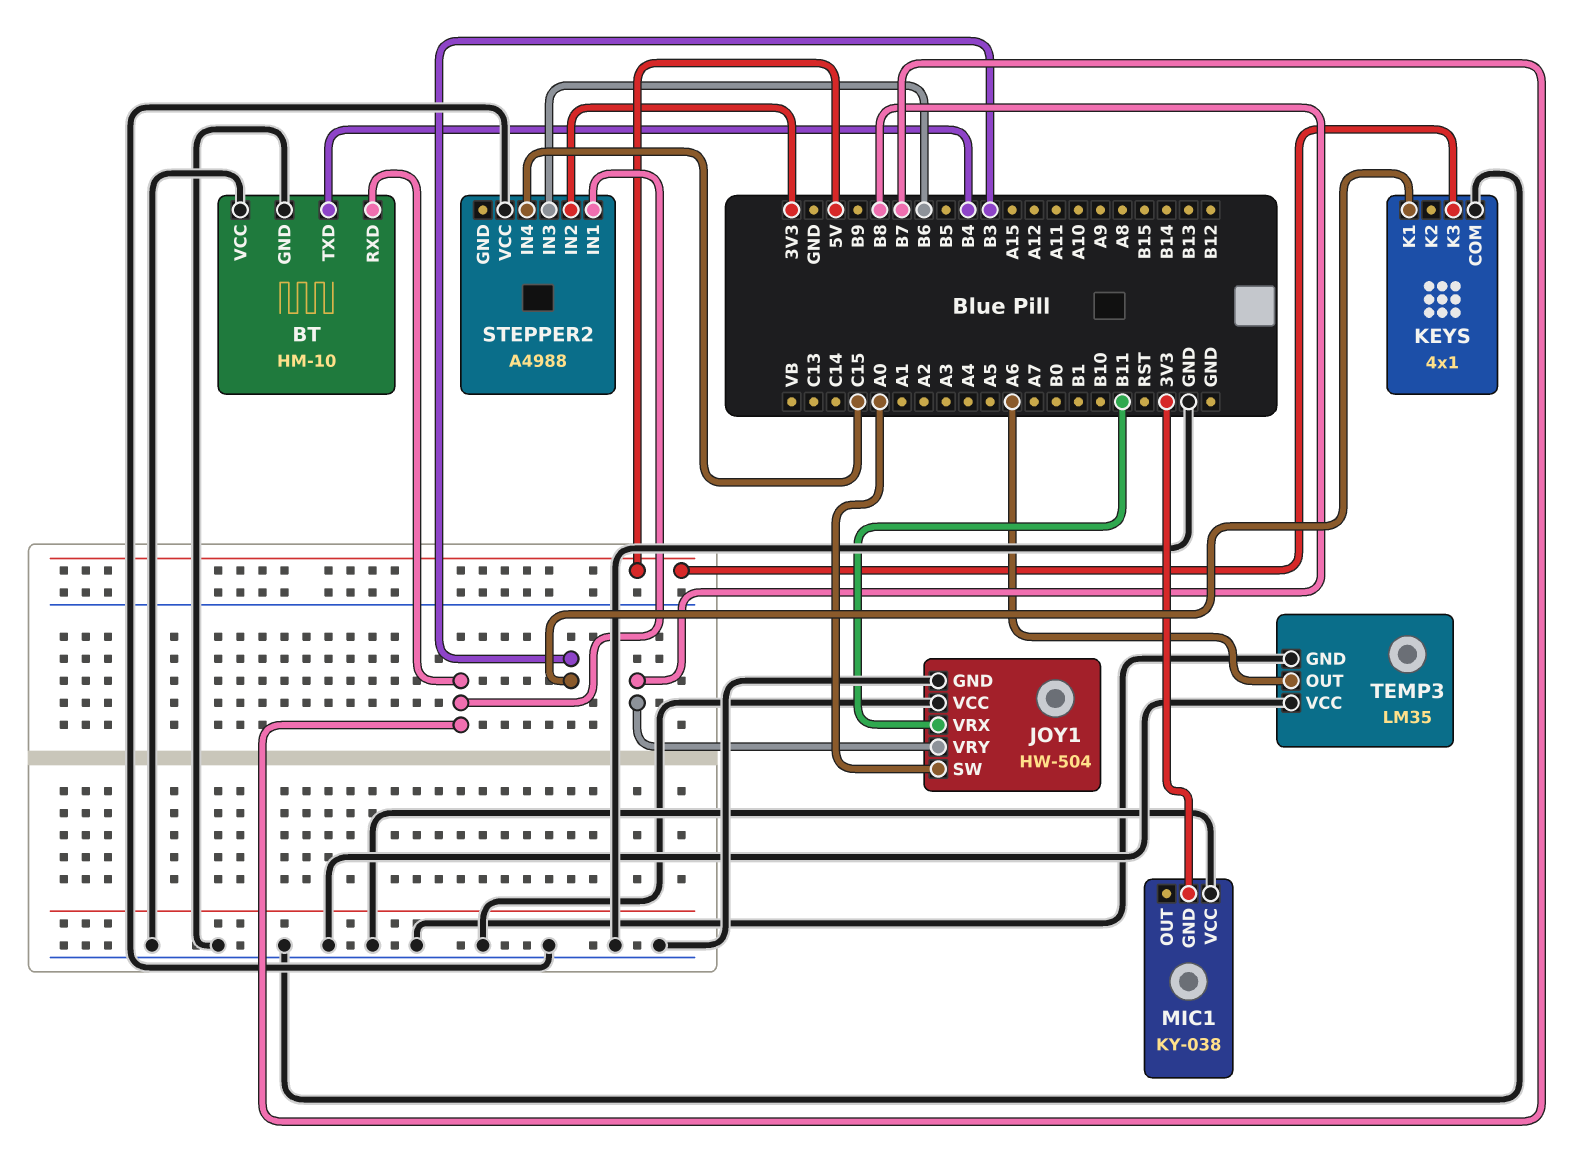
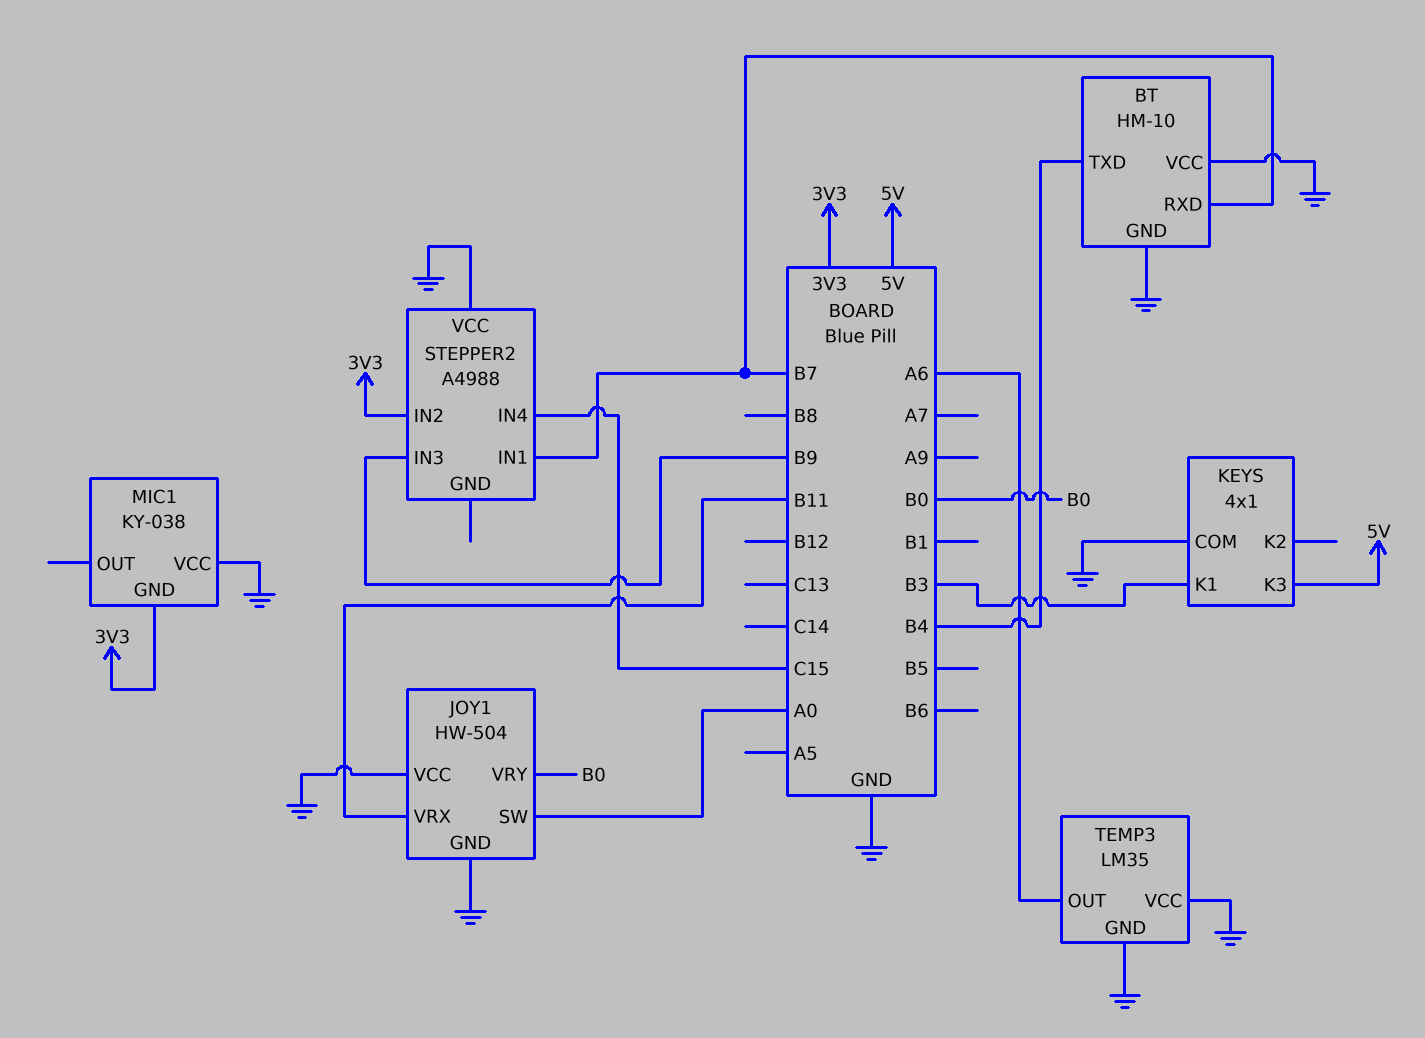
JOY1 pin VRY: B8 -> B0
STEPPER2 pin IN3: B6 -> B9

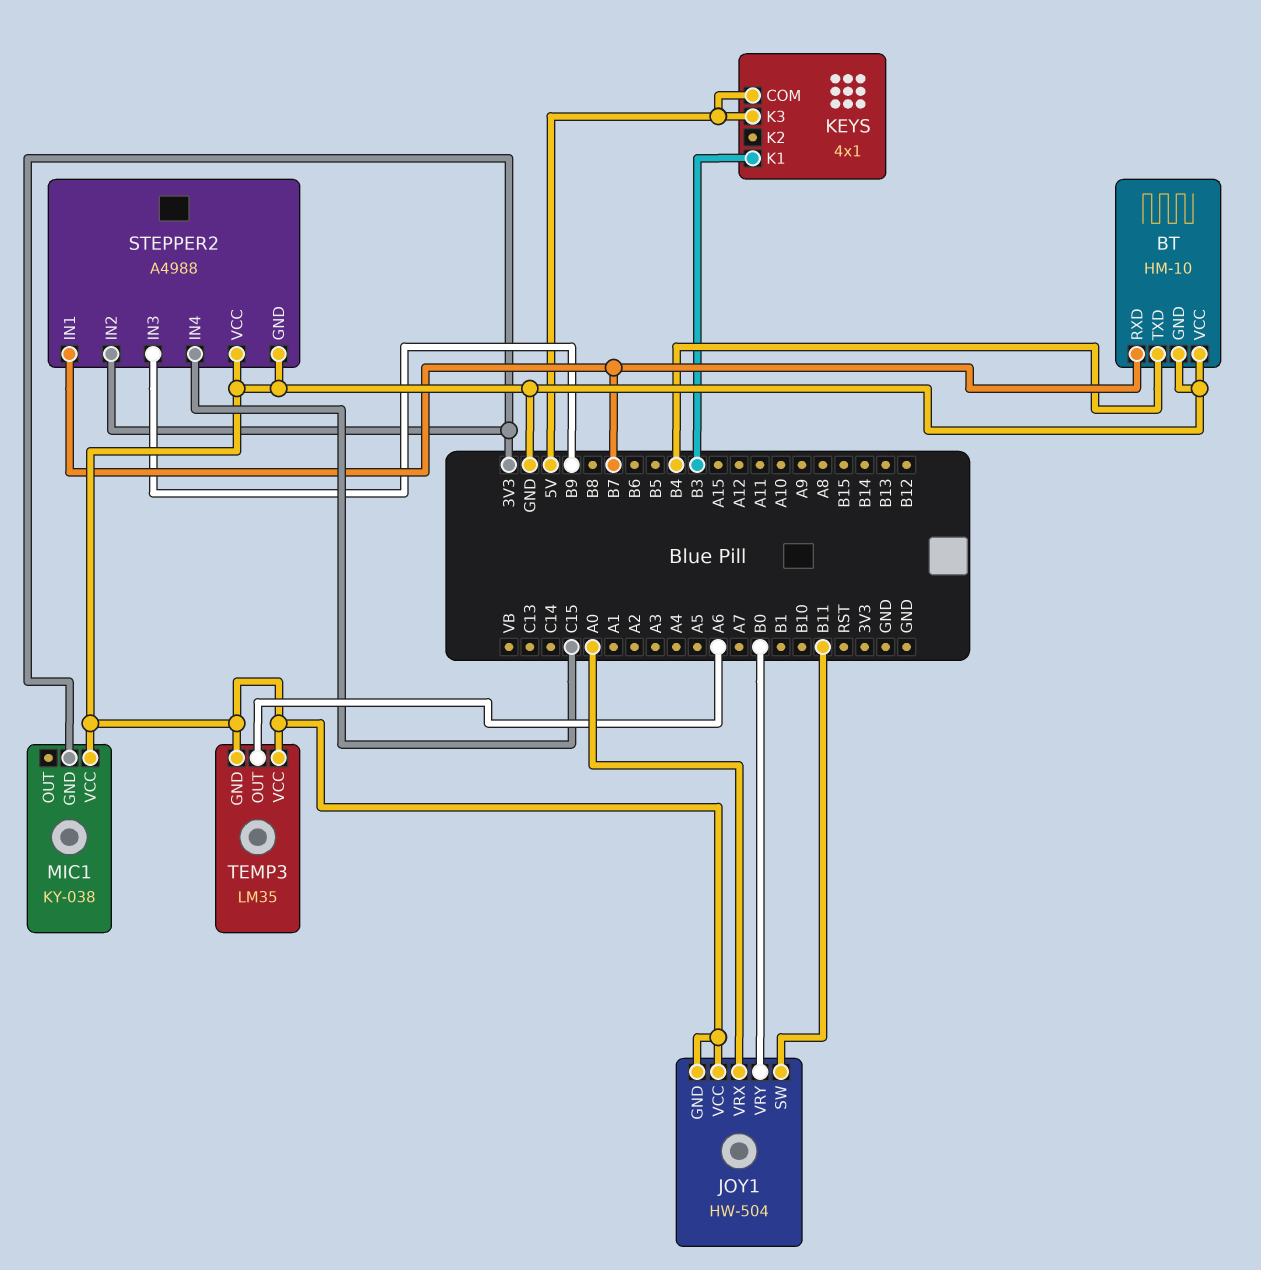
JOY1 pin SW: A0 -> B11
JOY1 pin VRX: B11 -> A0
KEYS pin COM: GND -> 5V
STEPPER2 pin GND: none -> GND

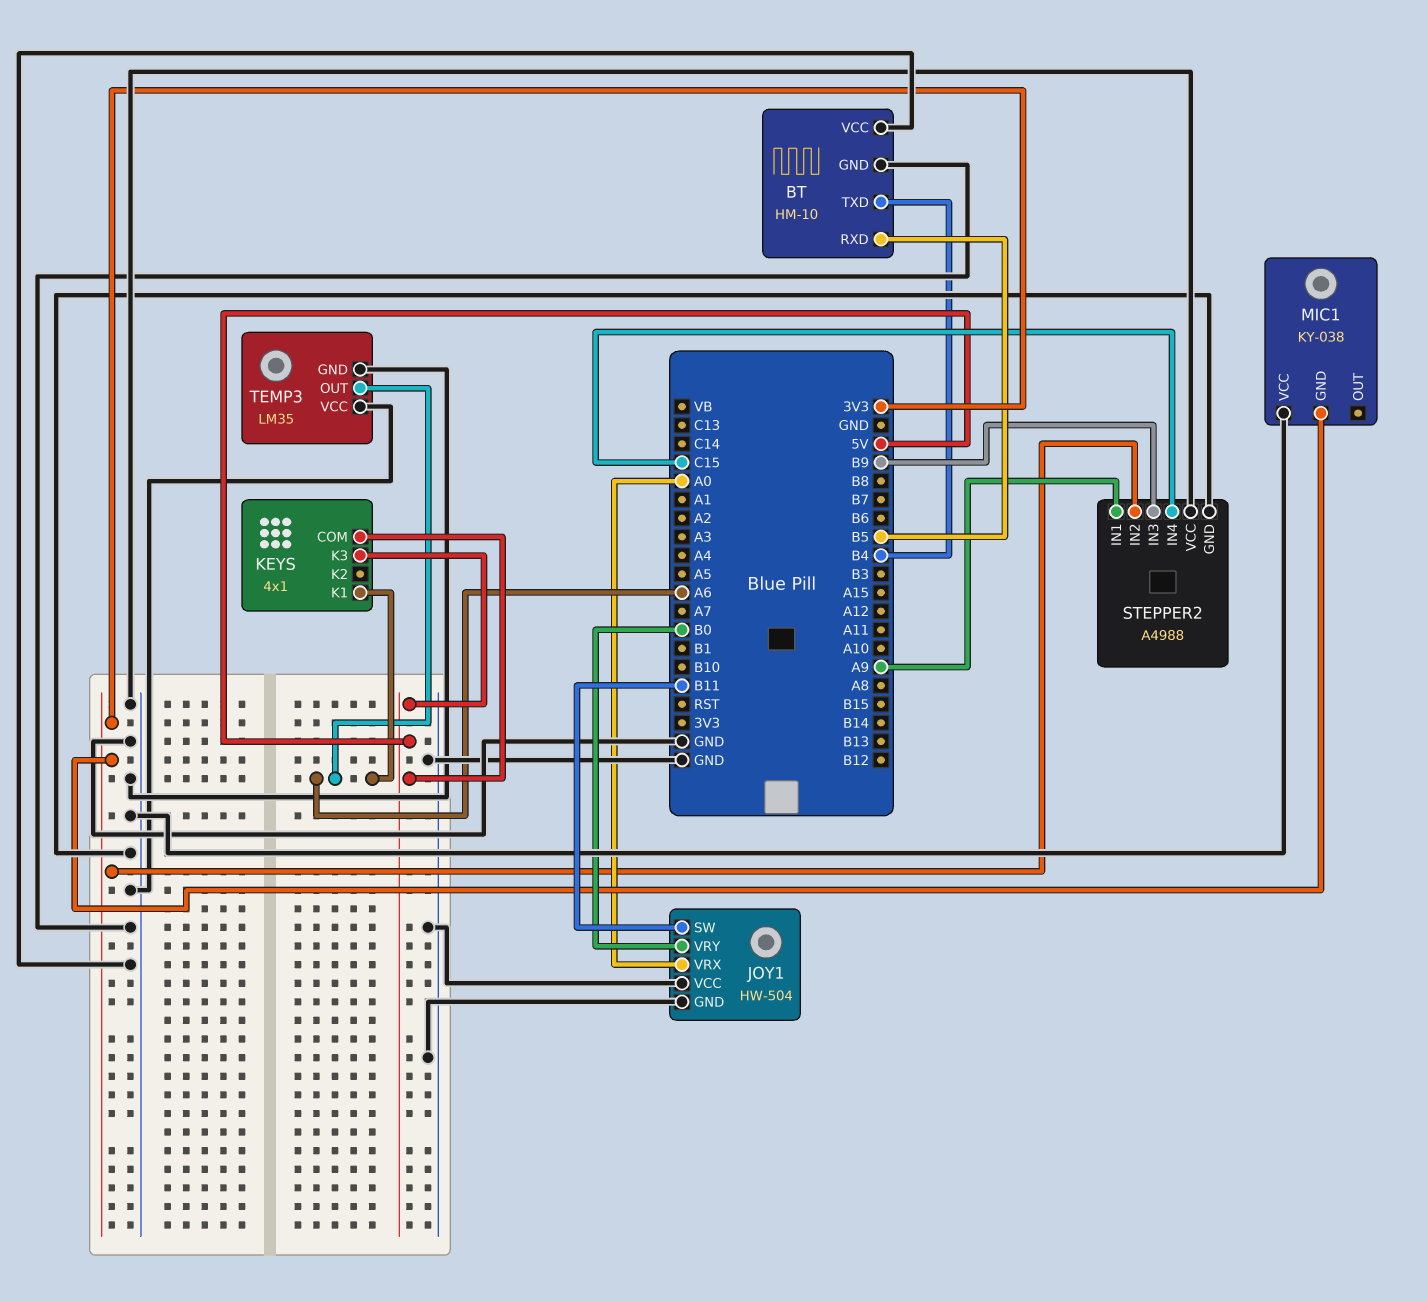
BT pin RXD: B7 -> B5
KEYS pin K1: B3 -> A6
STEPPER2 pin IN1: B7 -> A9

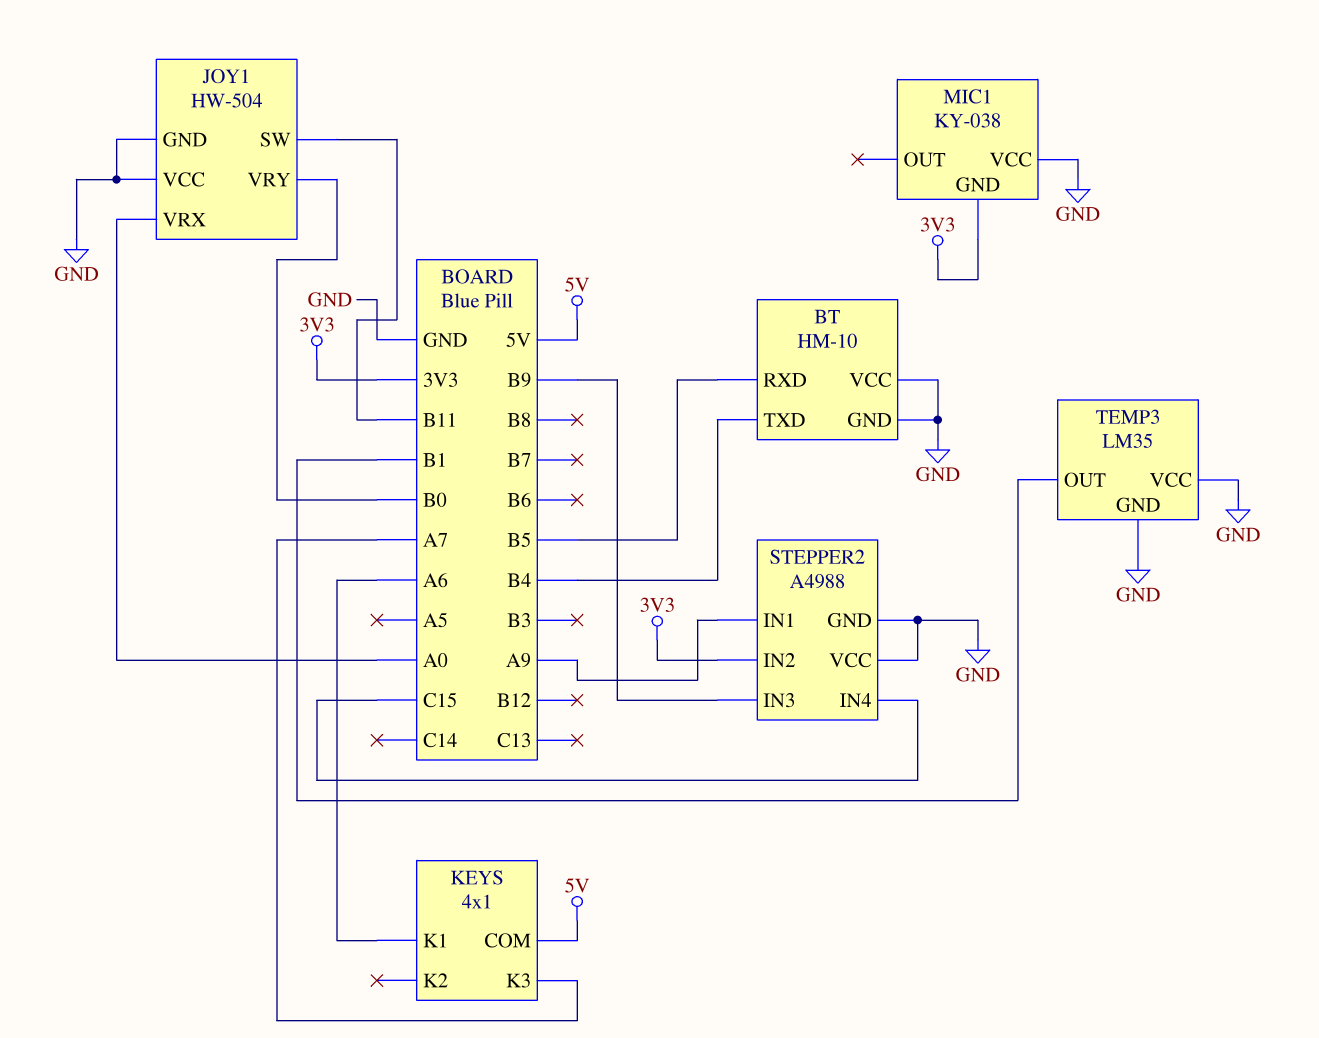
KEYS pin K3: 5V -> A7
TEMP3 pin OUT: A6 -> B1

